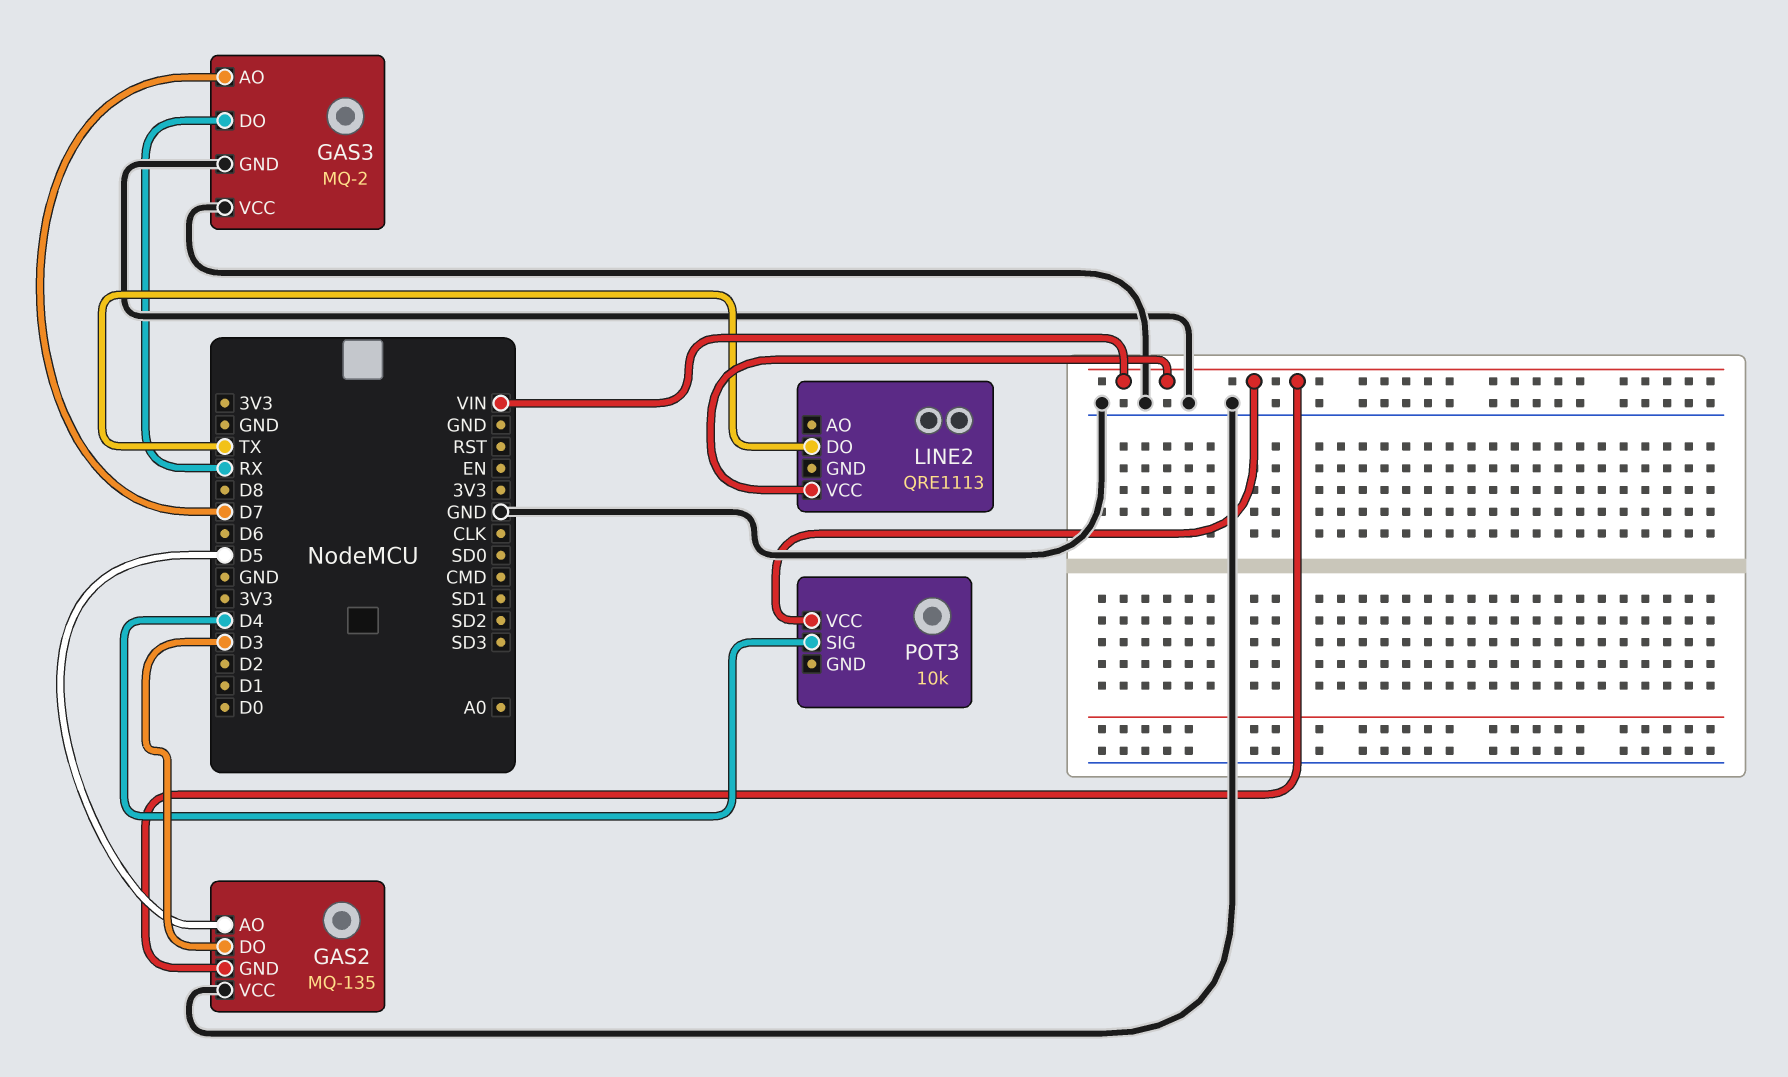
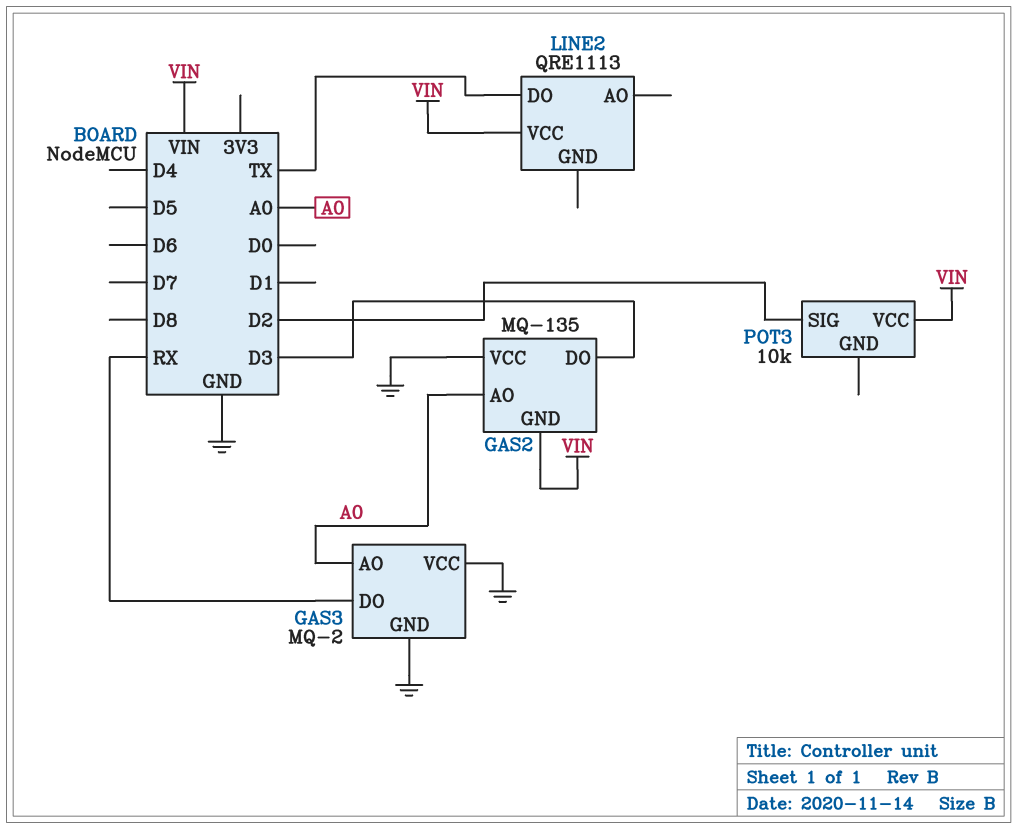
GAS2 pin AO: D5 -> A0
GAS3 pin AO: D7 -> A0
POT3 pin SIG: D4 -> D2

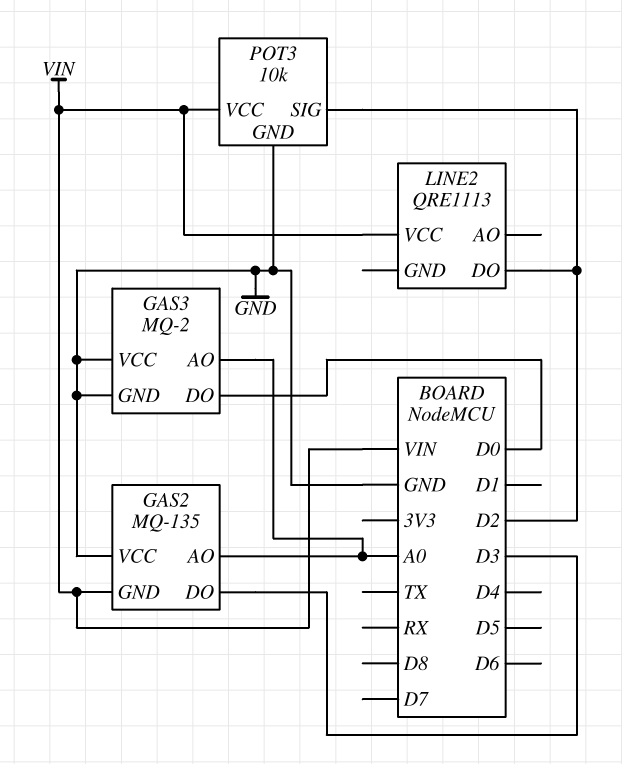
GAS3 pin DO: RX -> D0
LINE2 pin DO: TX -> D2
POT3 pin GND: none -> GND

